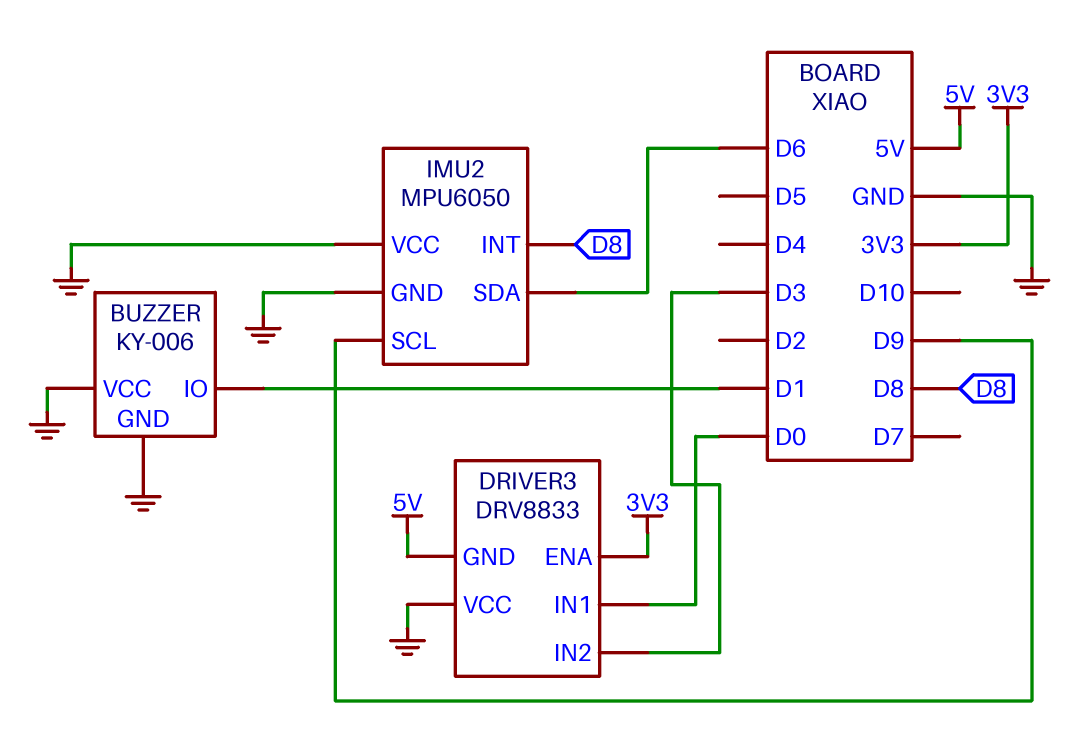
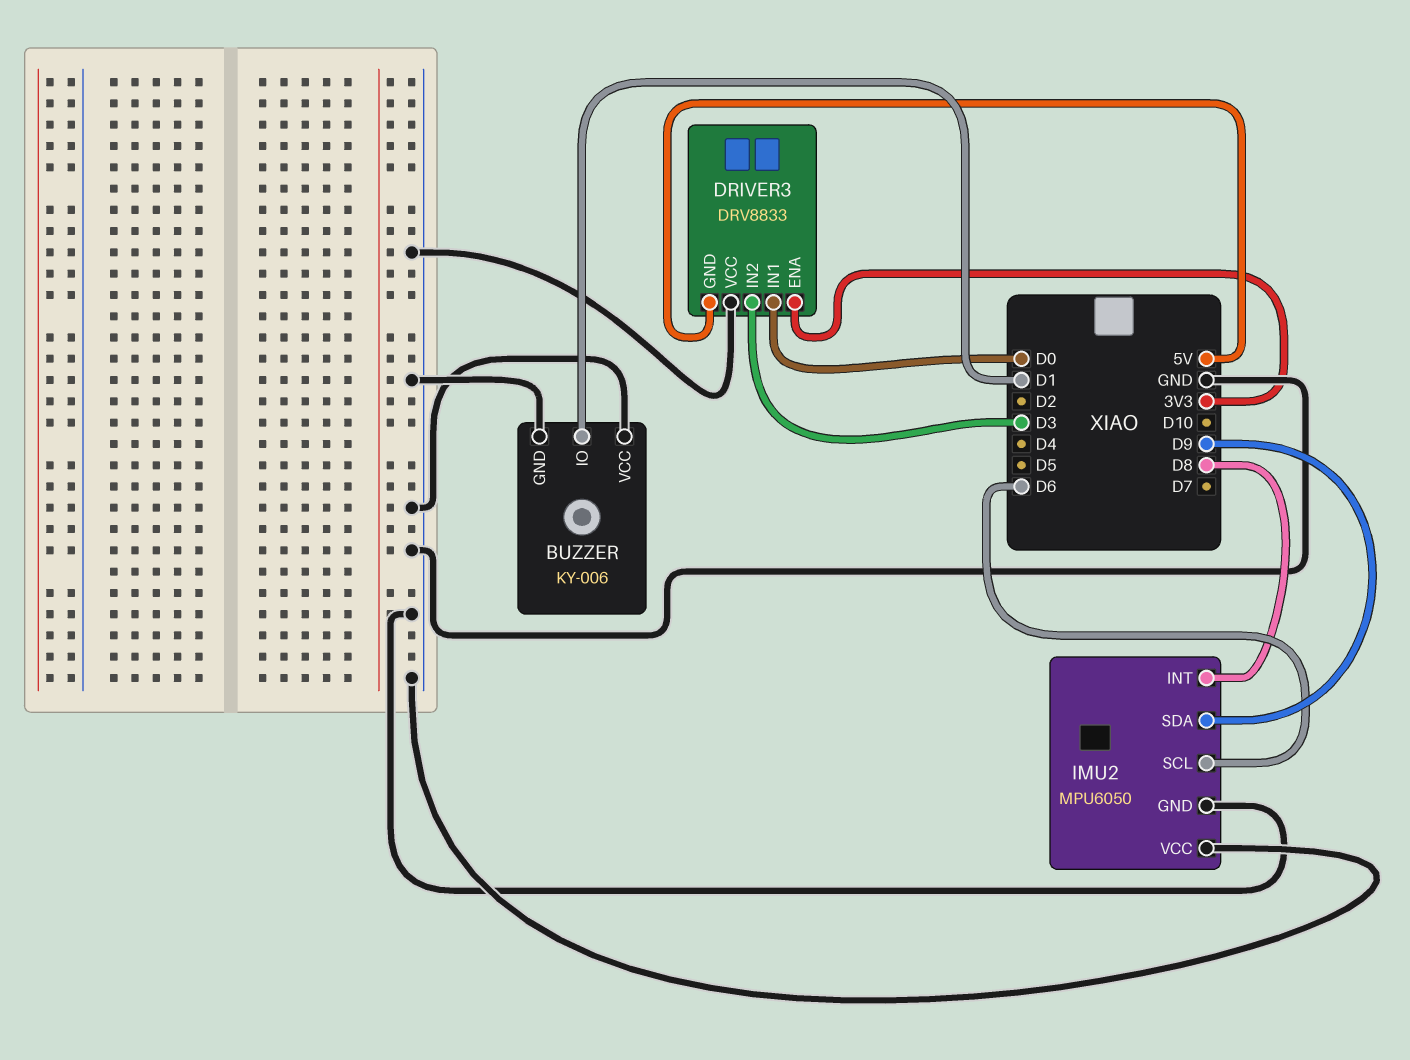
IMU2 pin SCL: D9 -> D6
IMU2 pin SDA: D6 -> D9

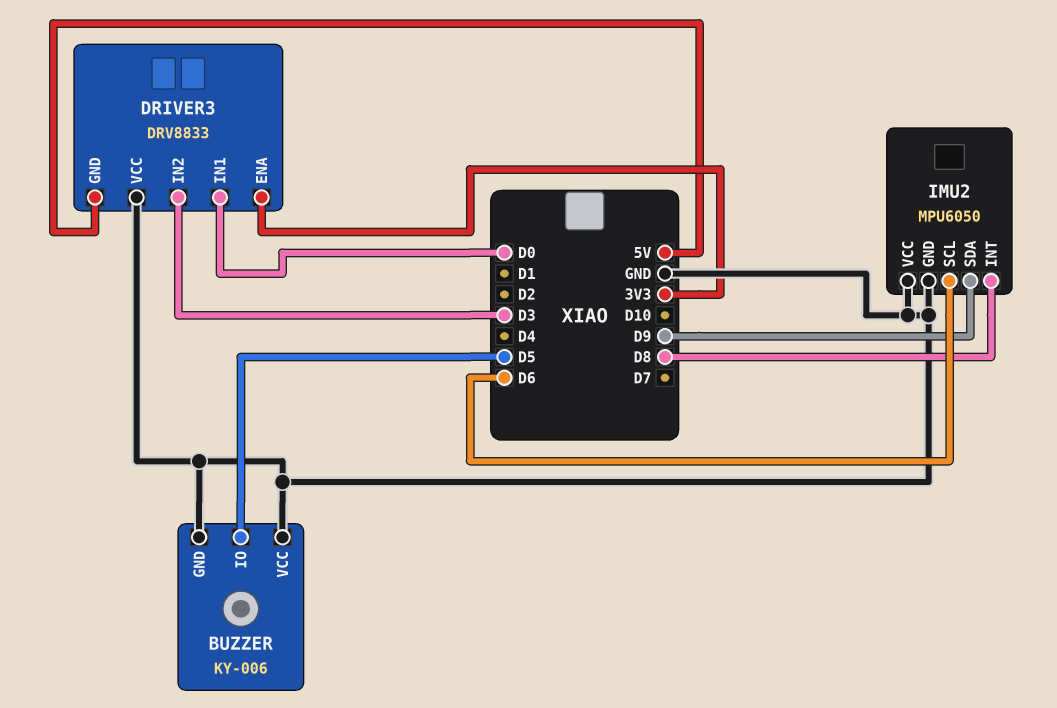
BUZZER pin IO: D1 -> D5

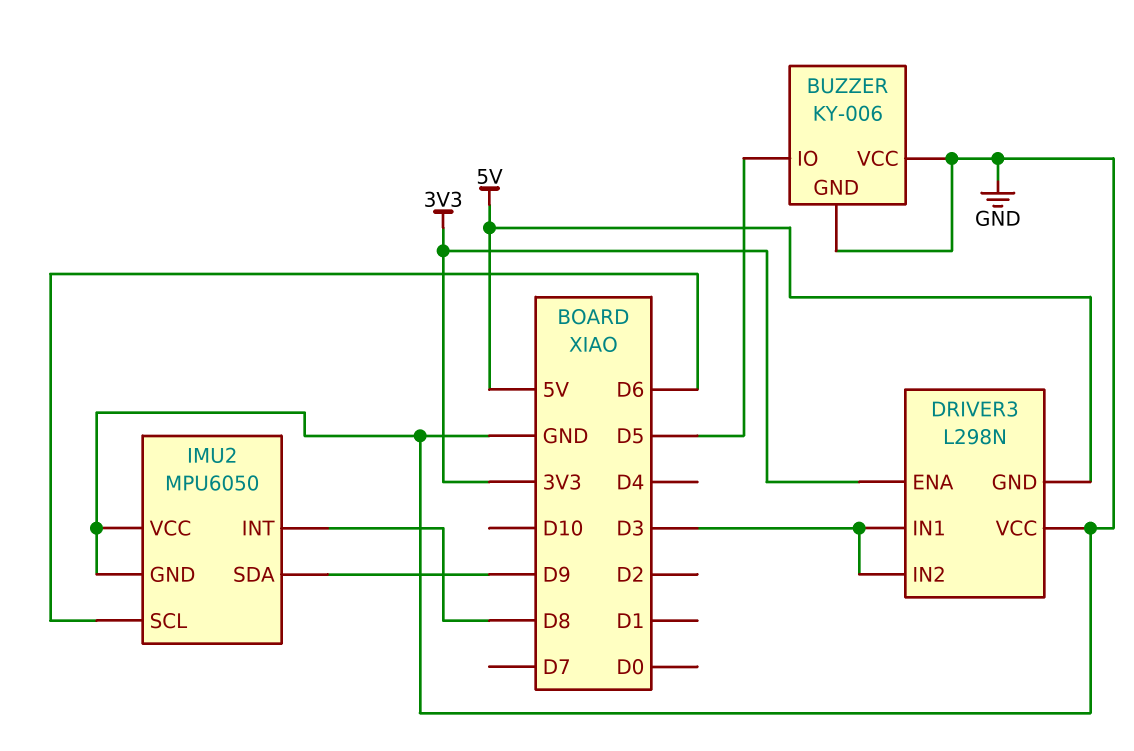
DRIVER3: DRV8833 -> L298N
DRIVER3 pin IN1: D0 -> D3

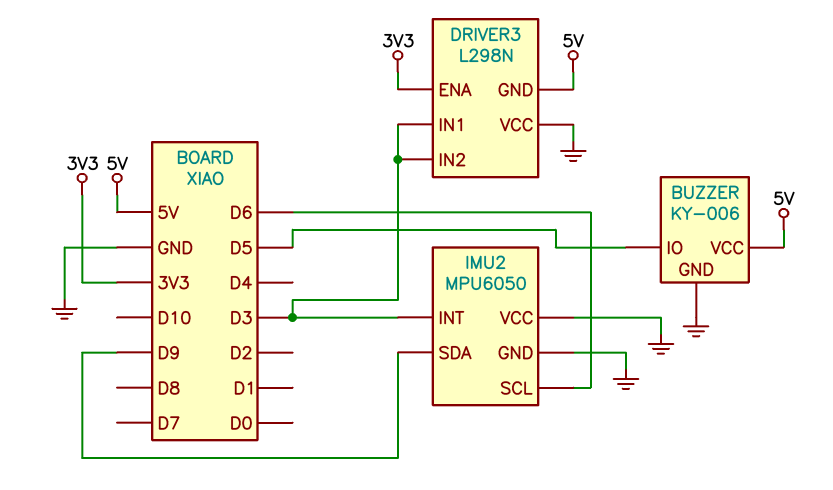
BUZZER pin VCC: GND -> 5V
IMU2 pin INT: D8 -> D3

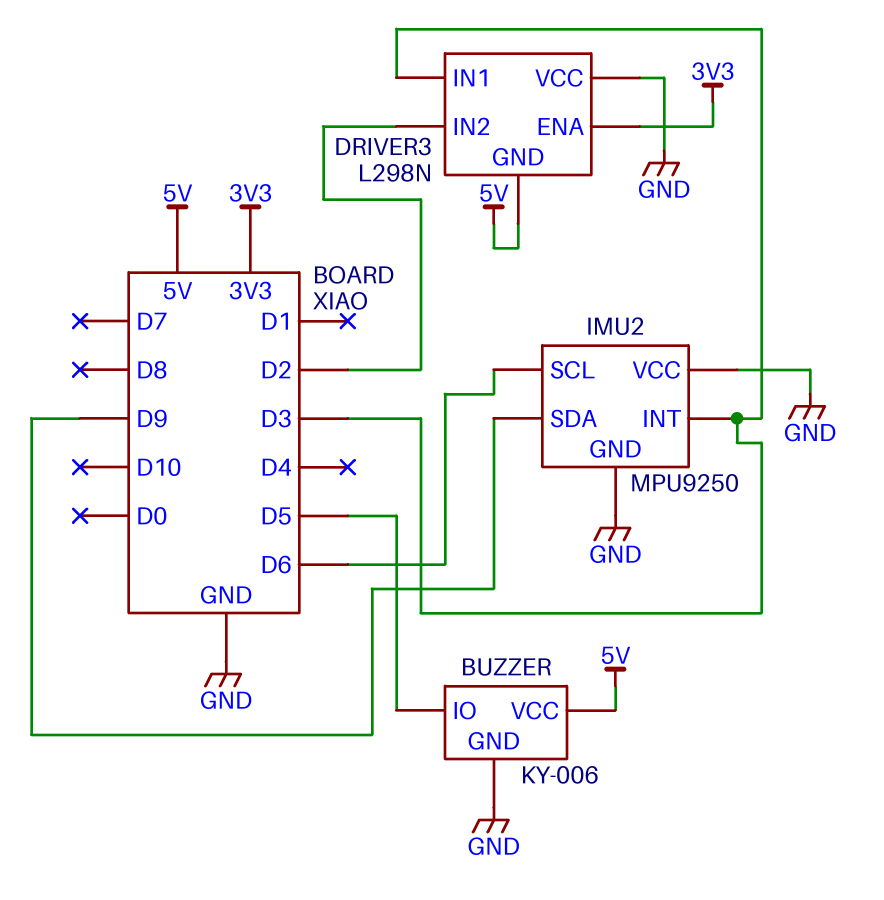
DRIVER3 pin IN2: D3 -> D2
IMU2: MPU6050 -> MPU9250

